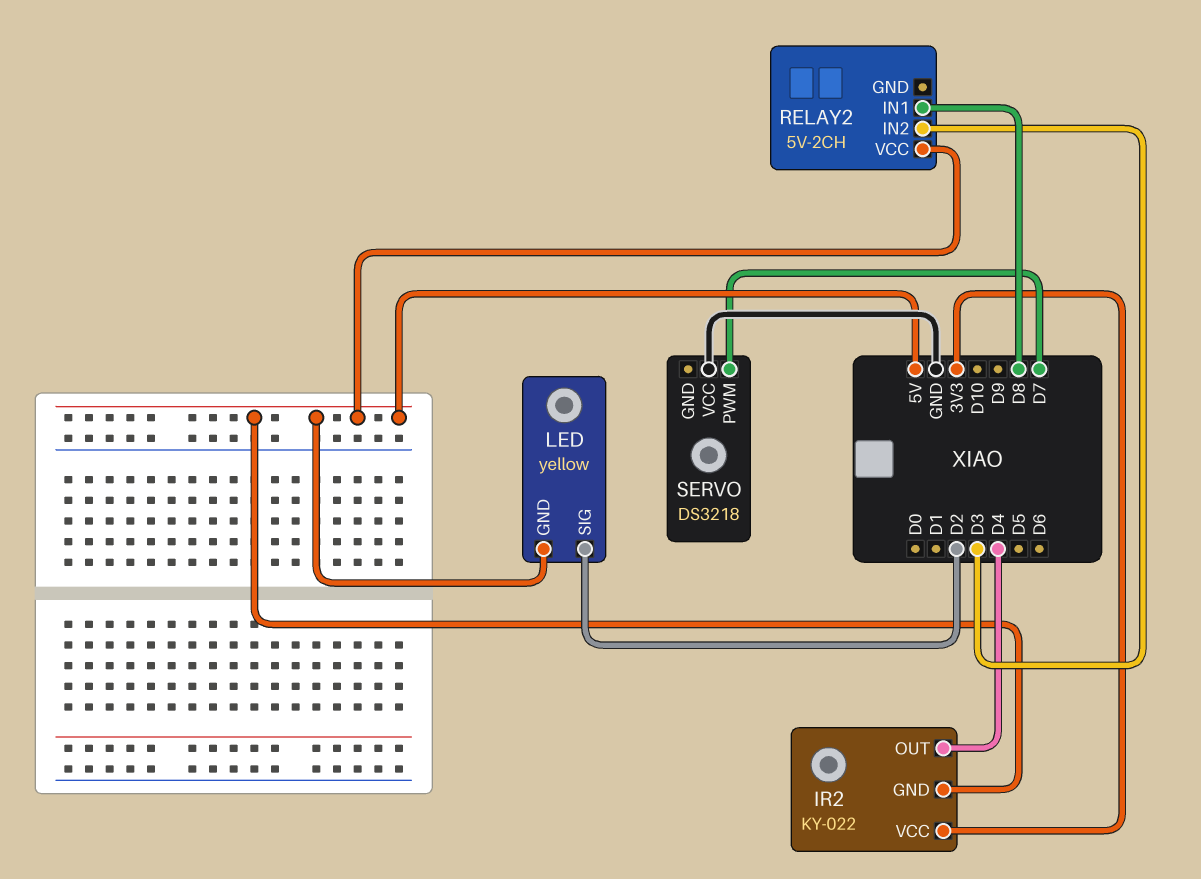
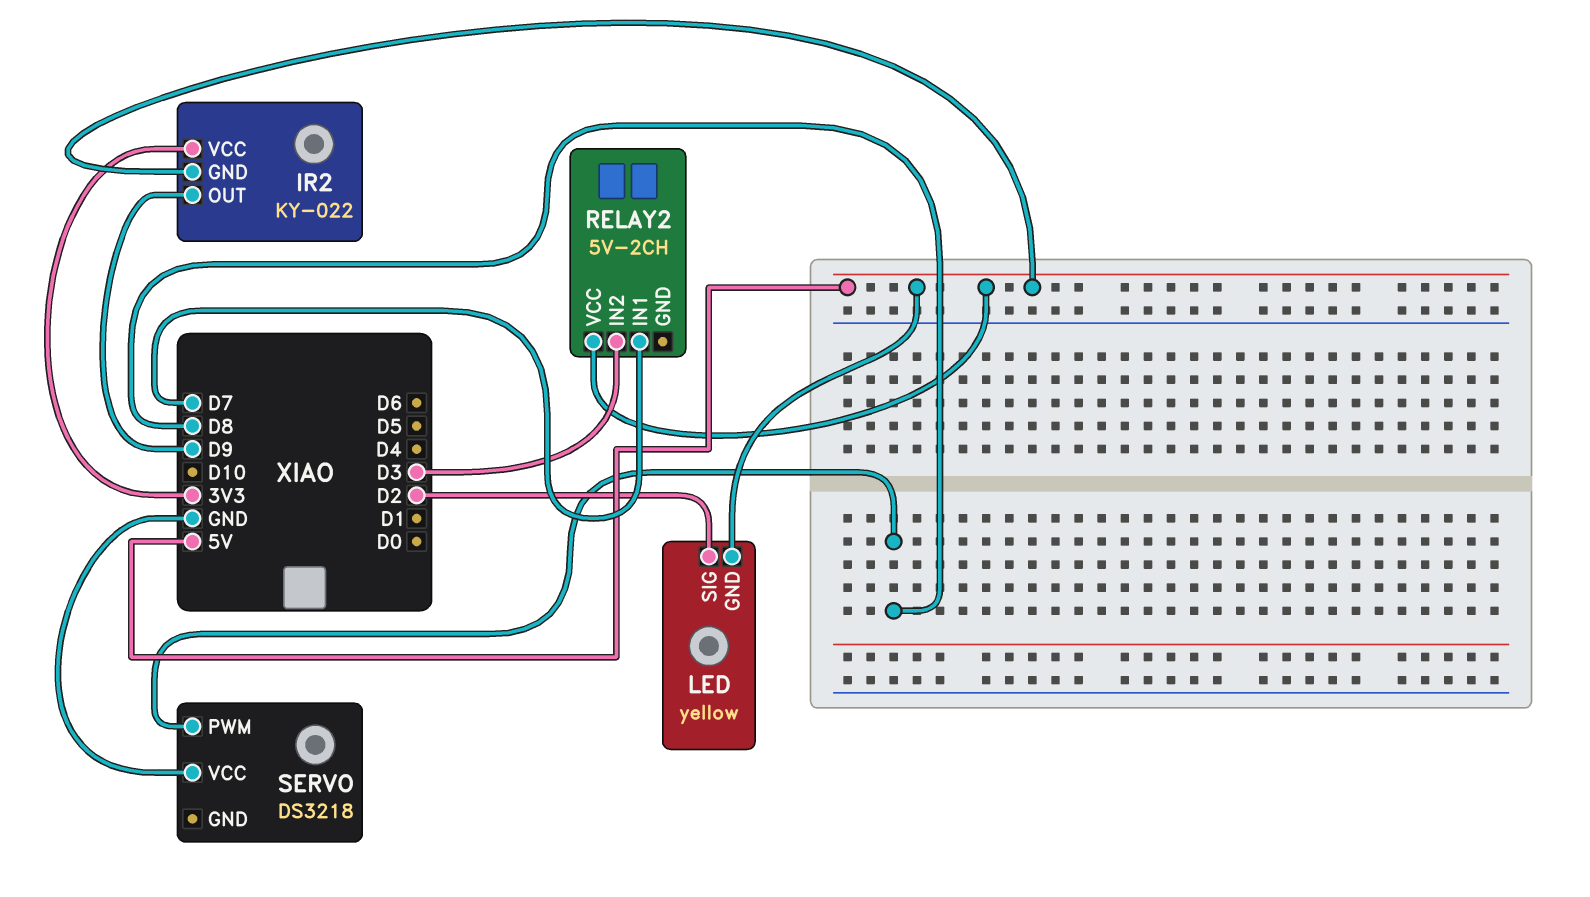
IR2 pin OUT: D4 -> D9
RELAY2 pin IN1: D8 -> D7
SERVO pin PWM: D7 -> D8

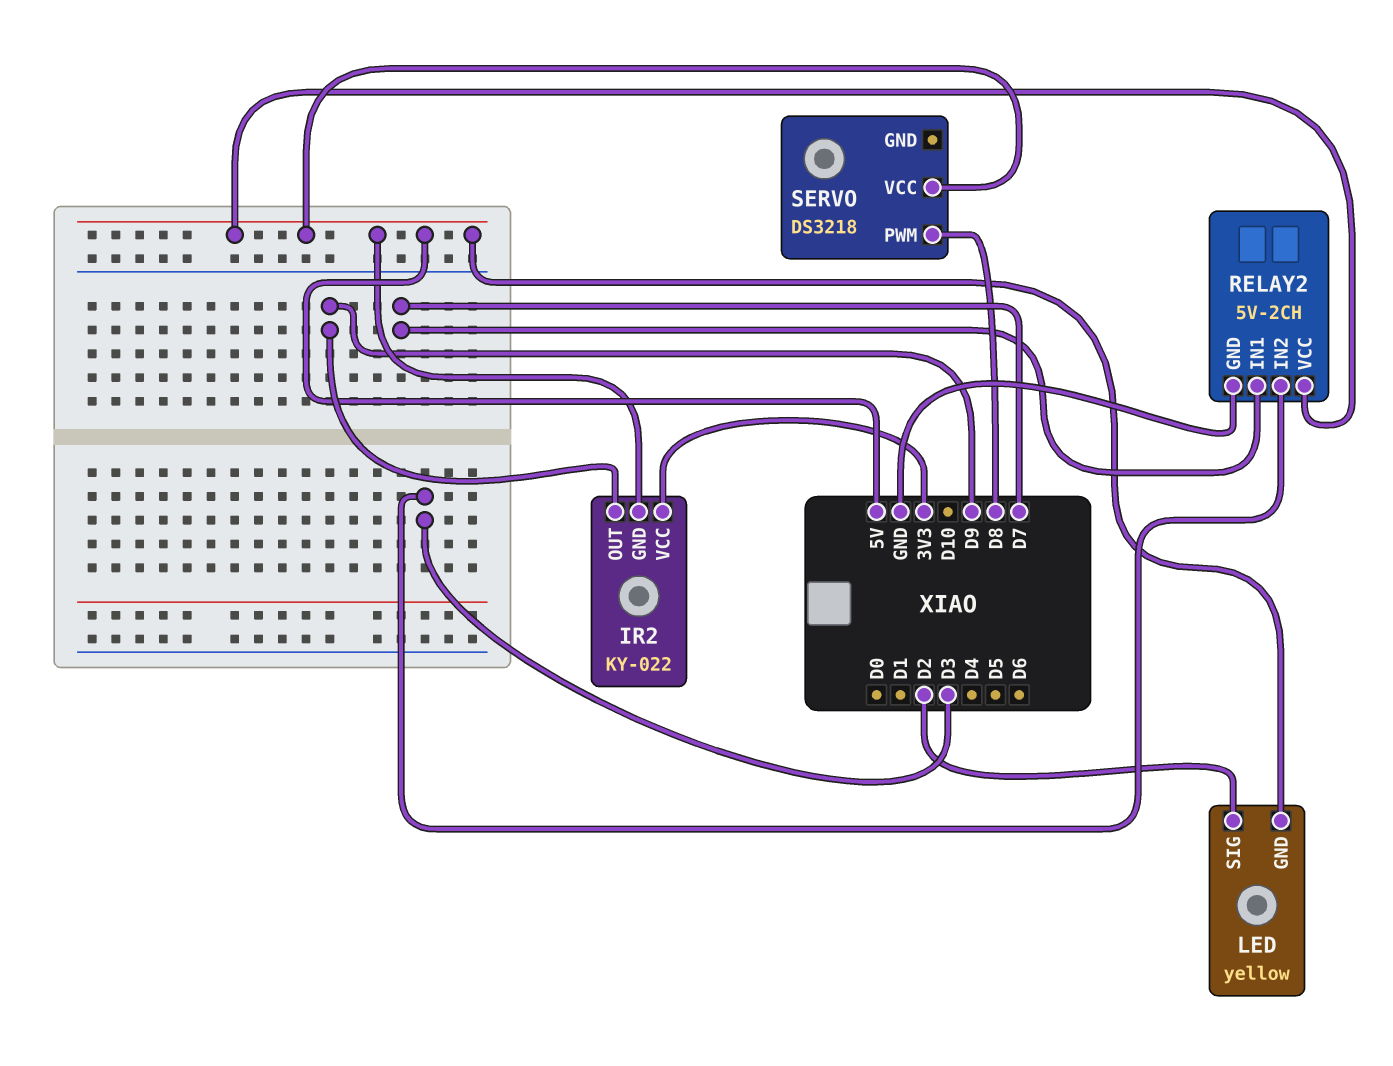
RELAY2 pin GND: none -> GND
SERVO pin VCC: GND -> 5V

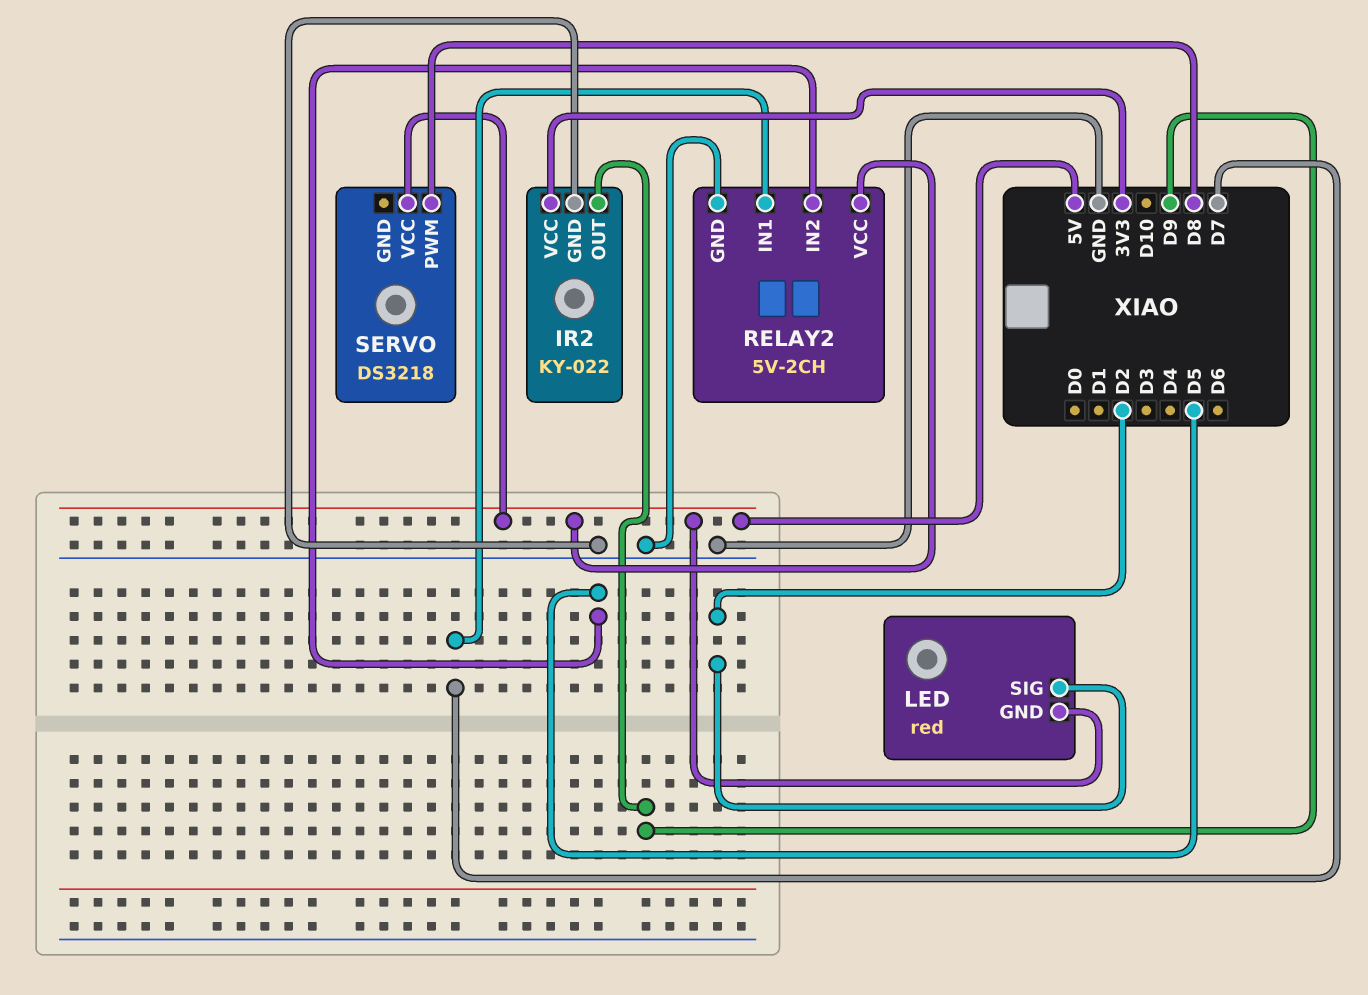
IR2 pin GND: 5V -> GND
LED: yellow -> red
RELAY2 pin IN2: D3 -> D5

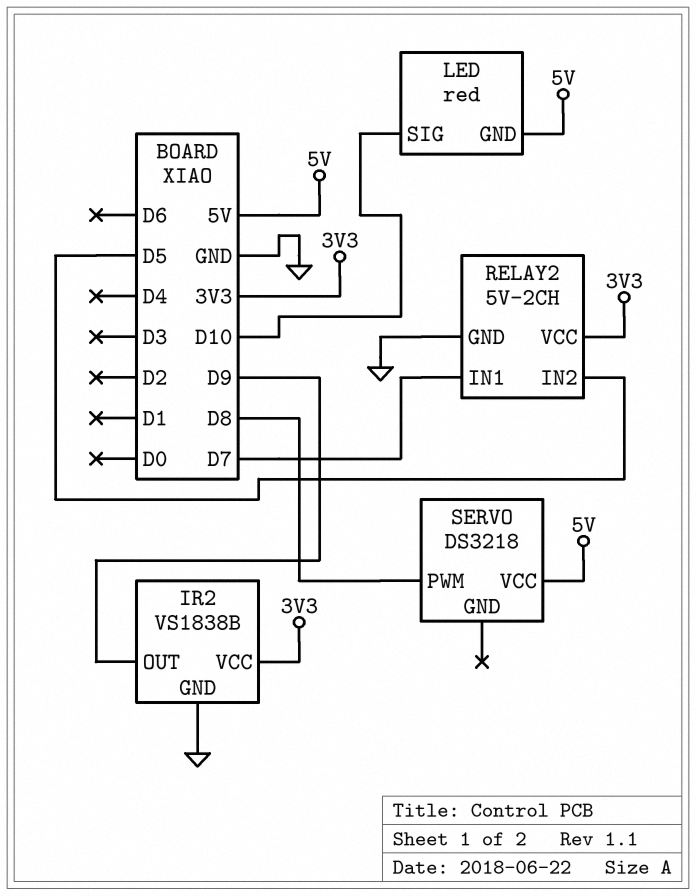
IR2: KY-022 -> VS1838B
LED pin SIG: D2 -> D10
RELAY2 pin VCC: 5V -> 3V3

